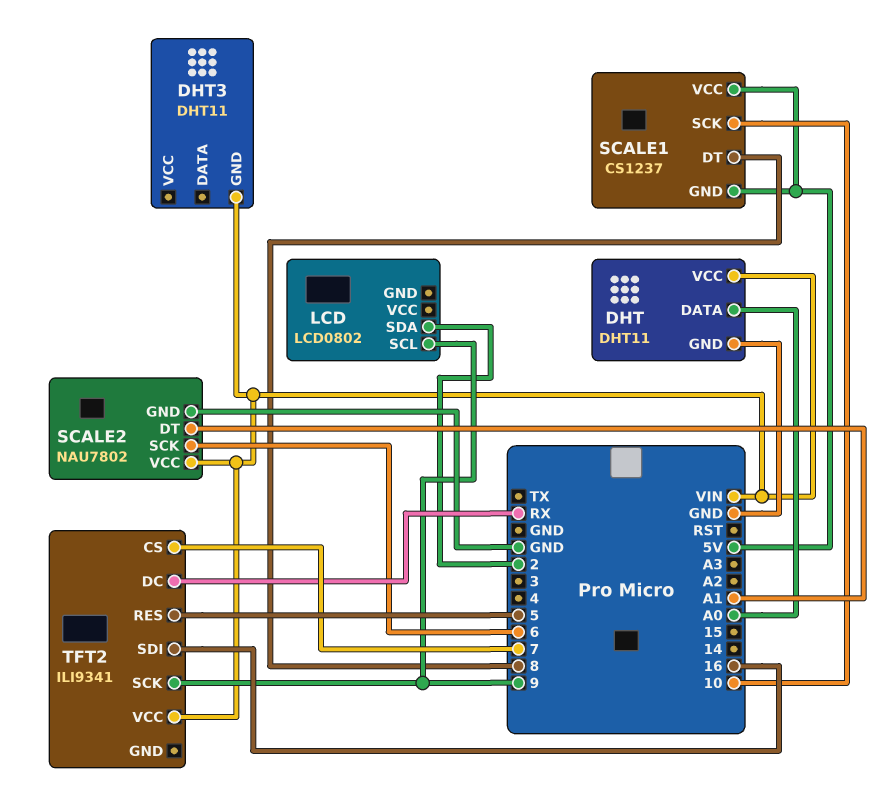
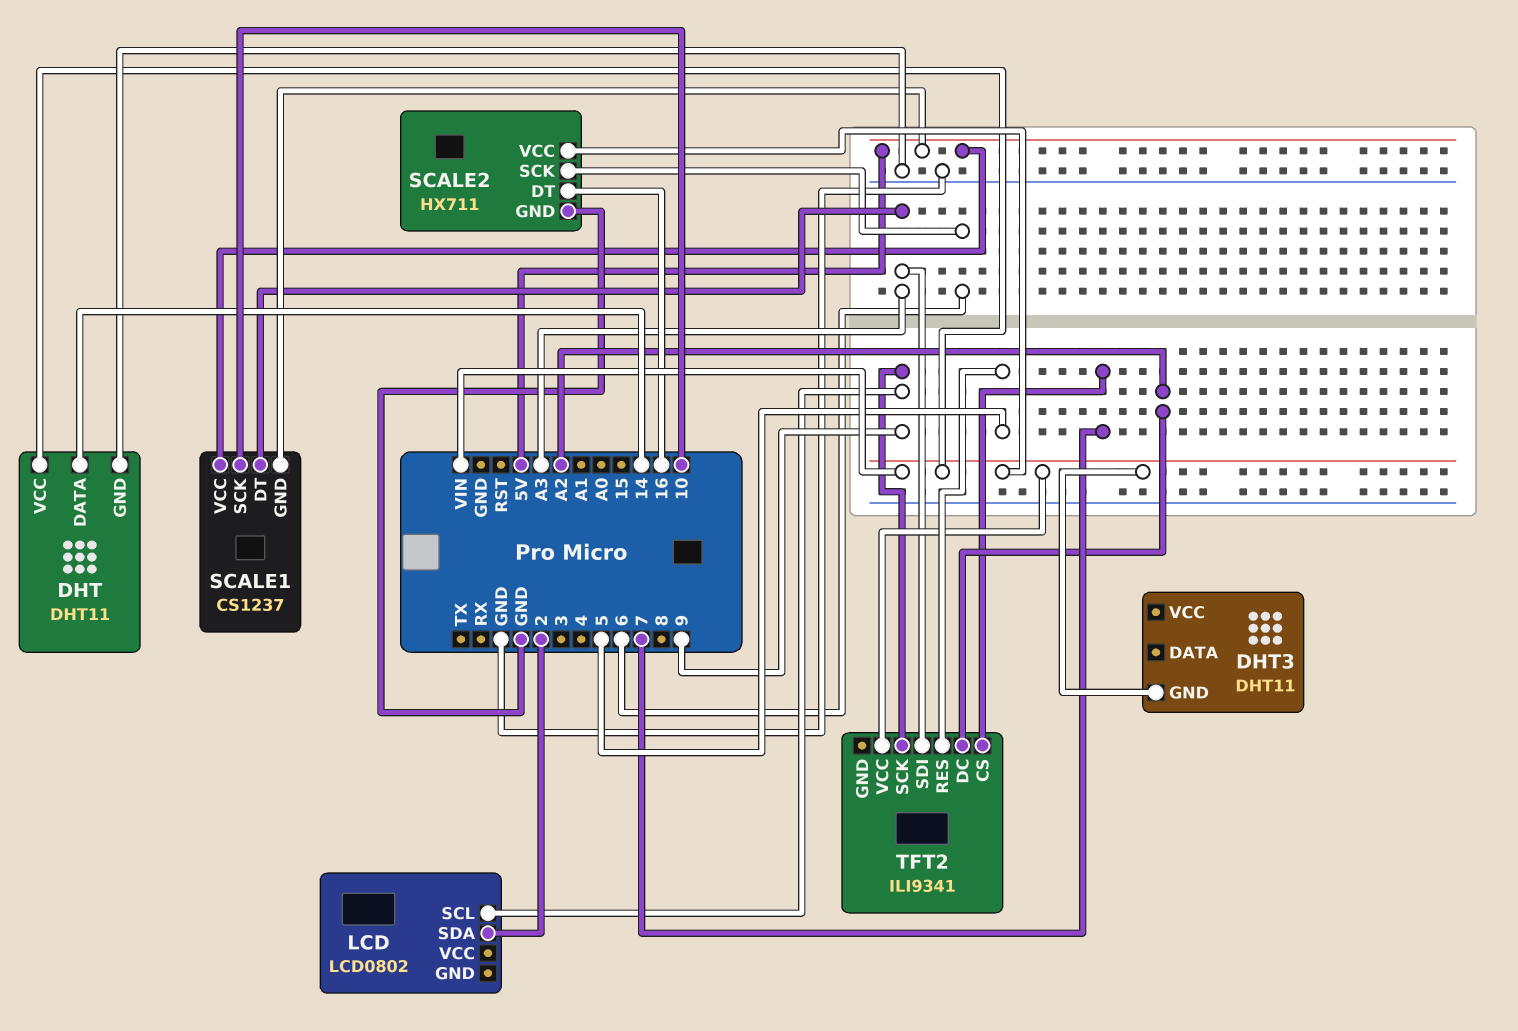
DHT pin DATA: A0 -> 14
SCALE1 pin DT: 8 -> A3
SCALE2: NAU7802 -> HX711
SCALE2 pin DT: A1 -> 16
TFT2 pin DC: RX -> A2
TFT2 pin SDI: 16 -> A3

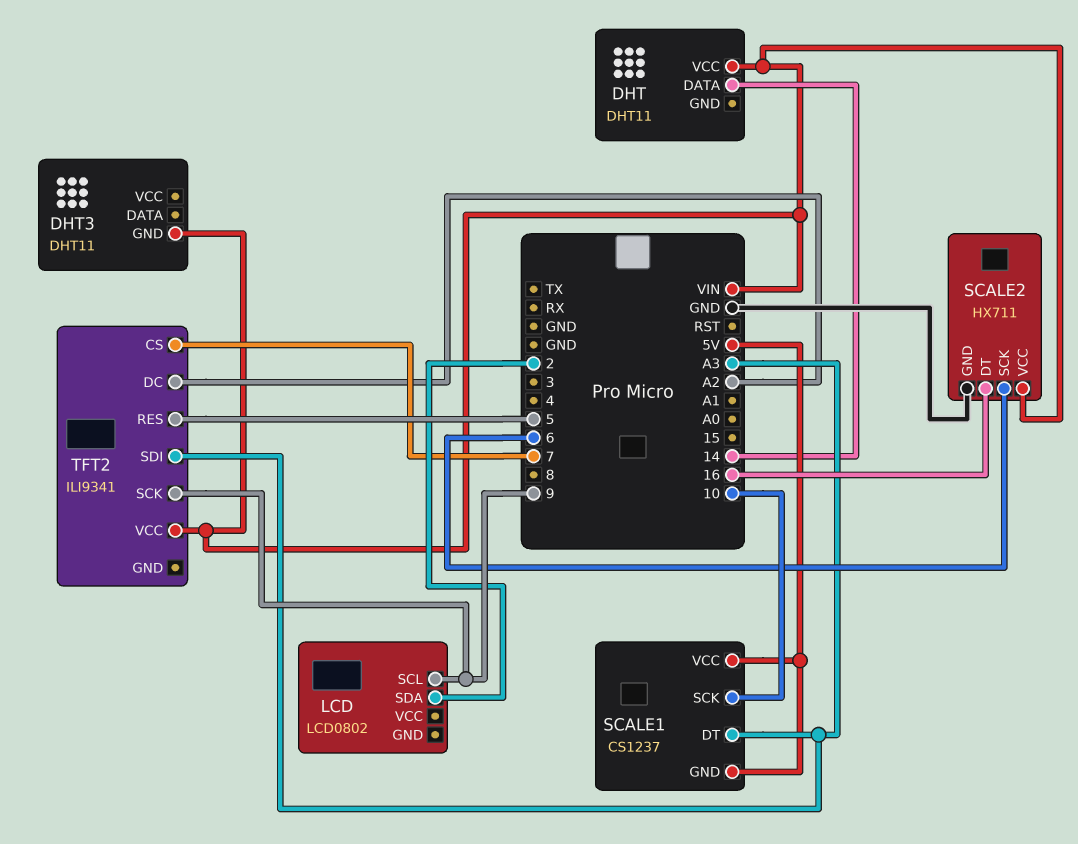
DHT pin GND: GND -> none

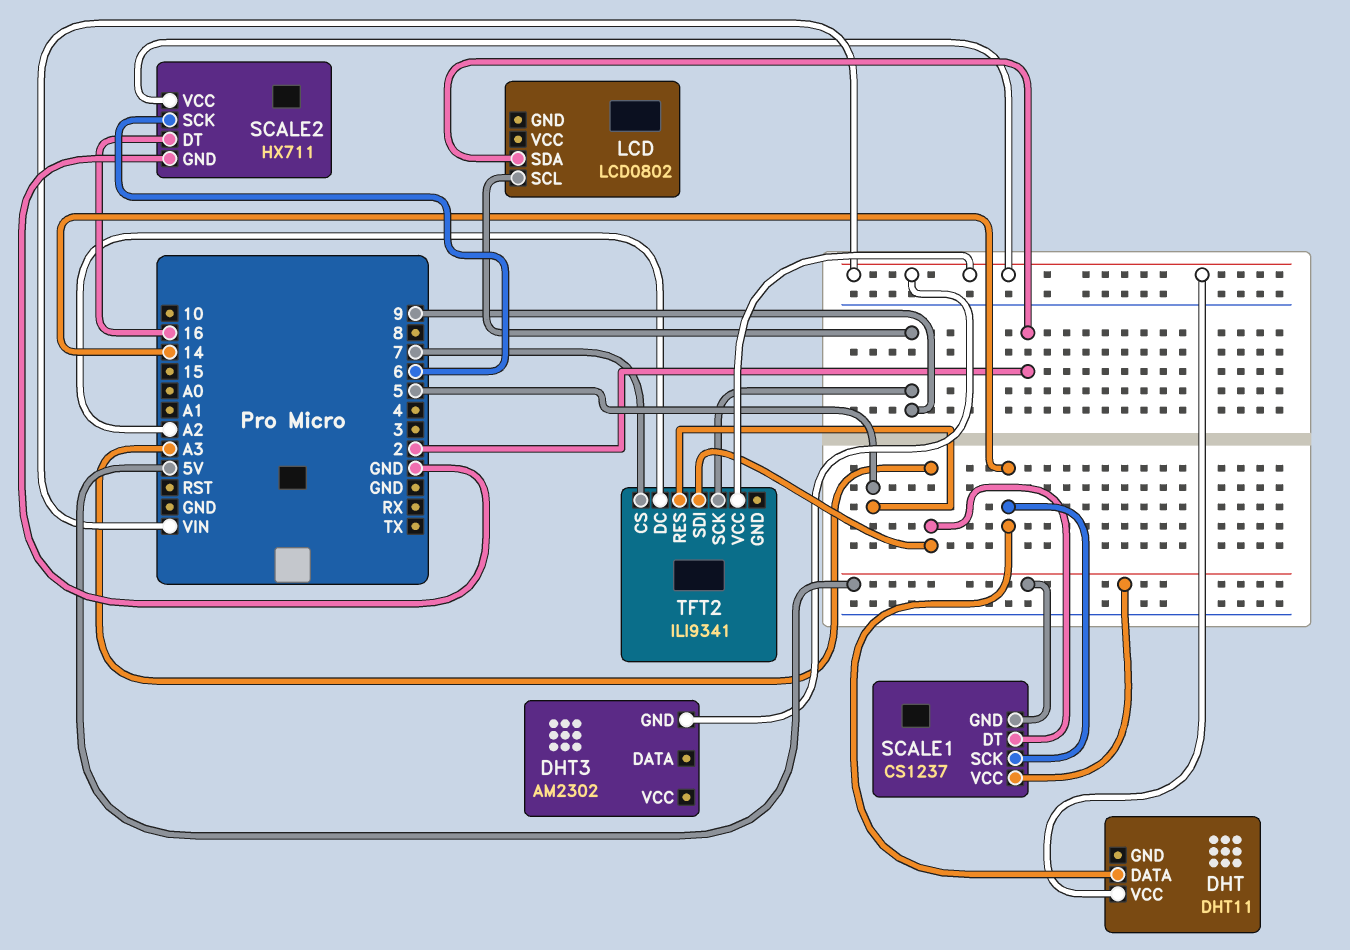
DHT3: DHT11 -> AM2302
SCALE1 pin SCK: 10 -> 14

